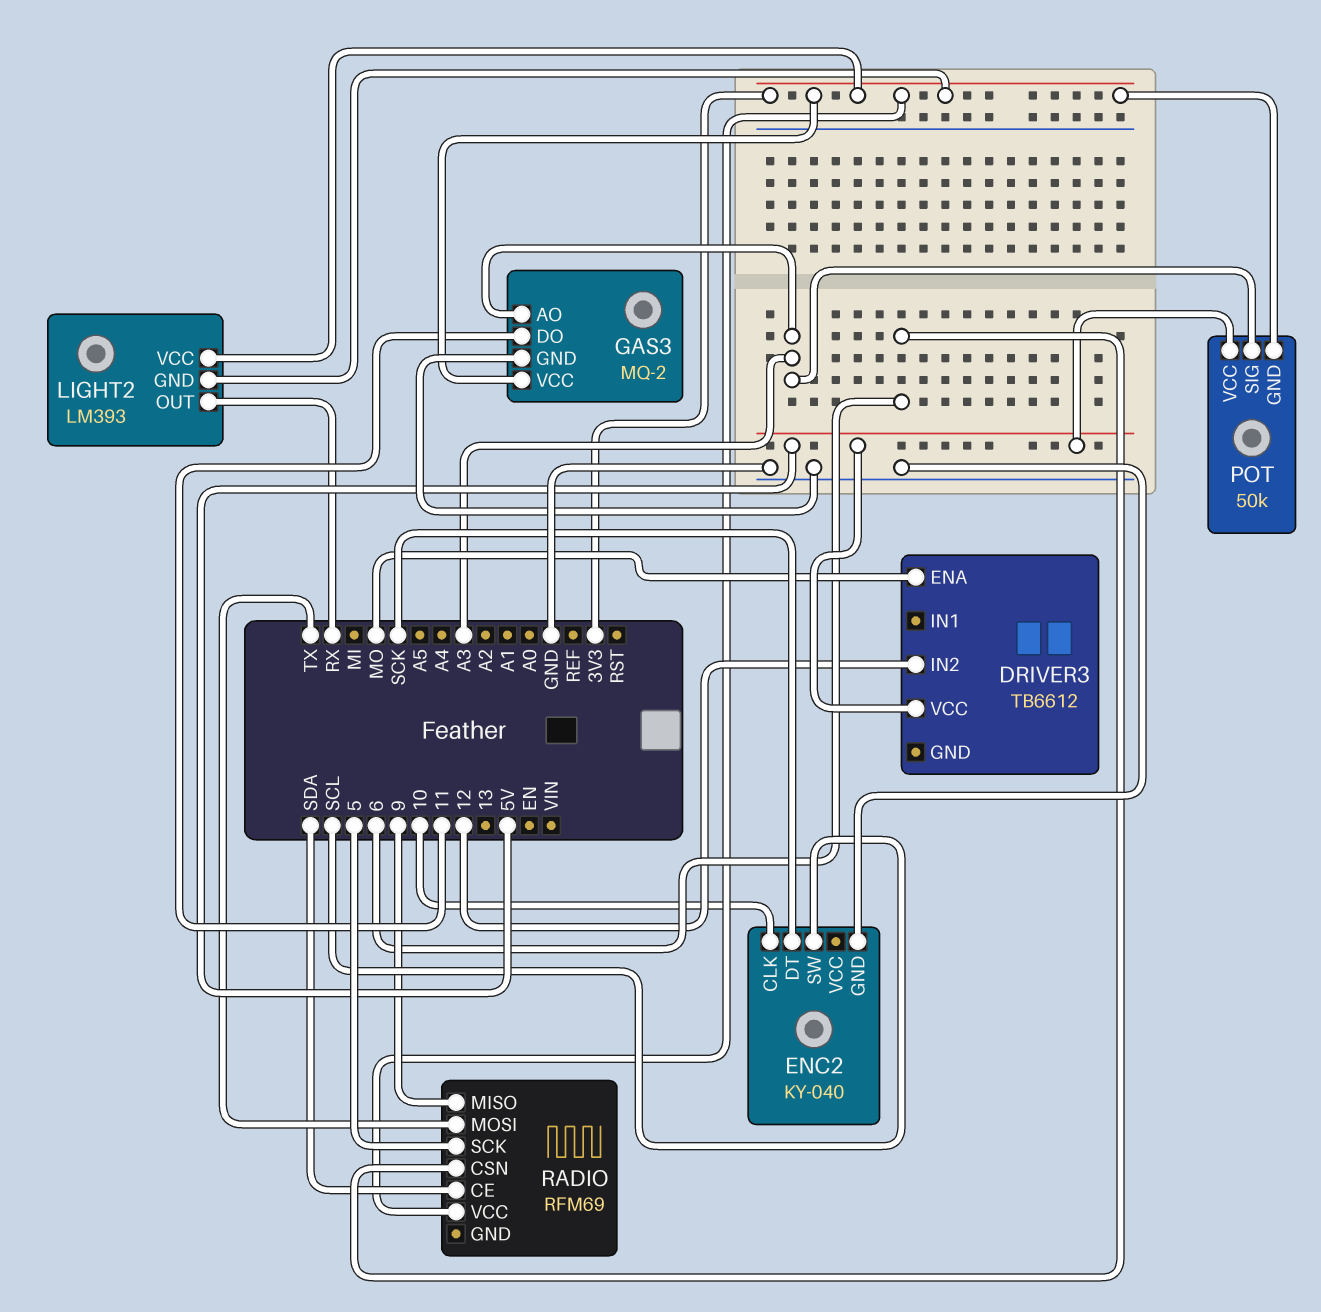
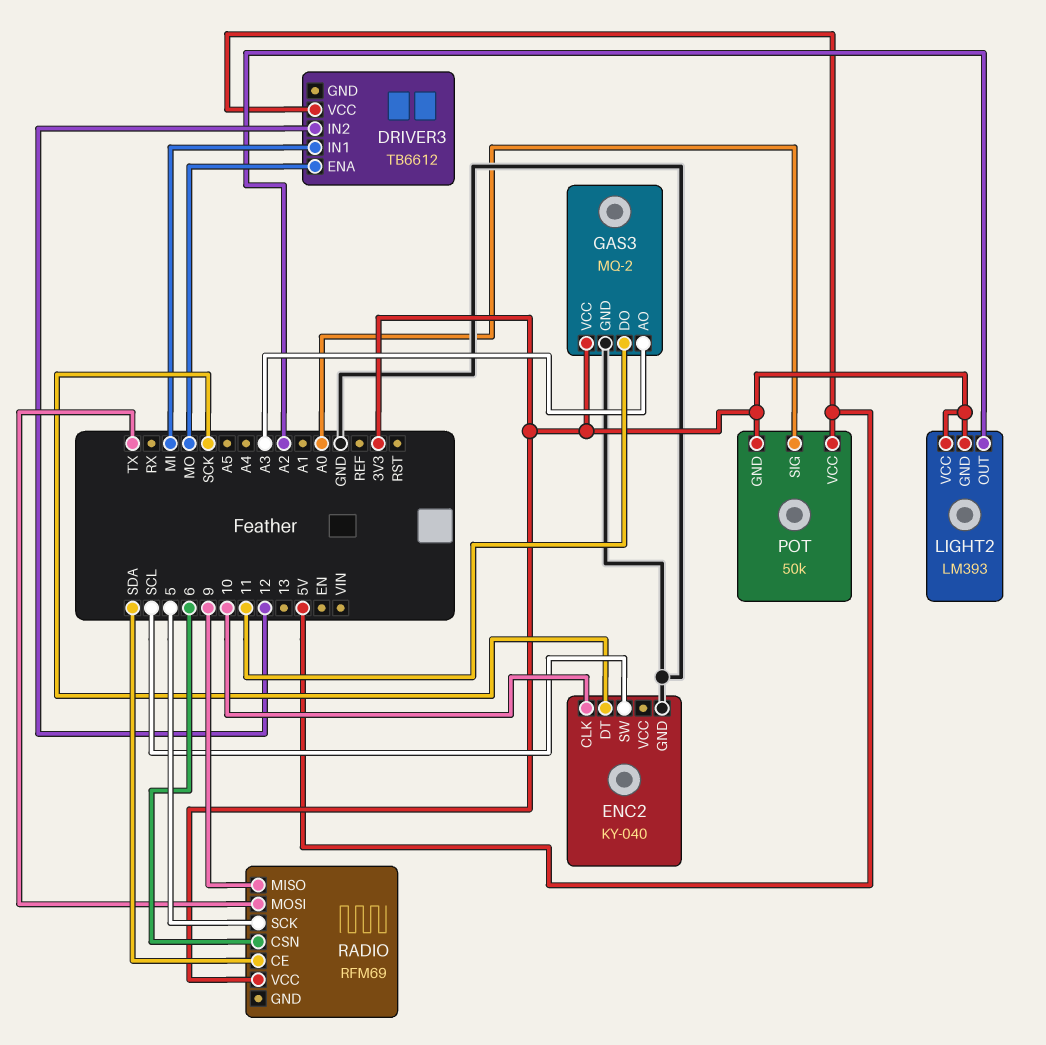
DRIVER3 pin IN1: none -> MI
LIGHT2 pin OUT: RX -> A2
POT pin SIG: A3 -> A0

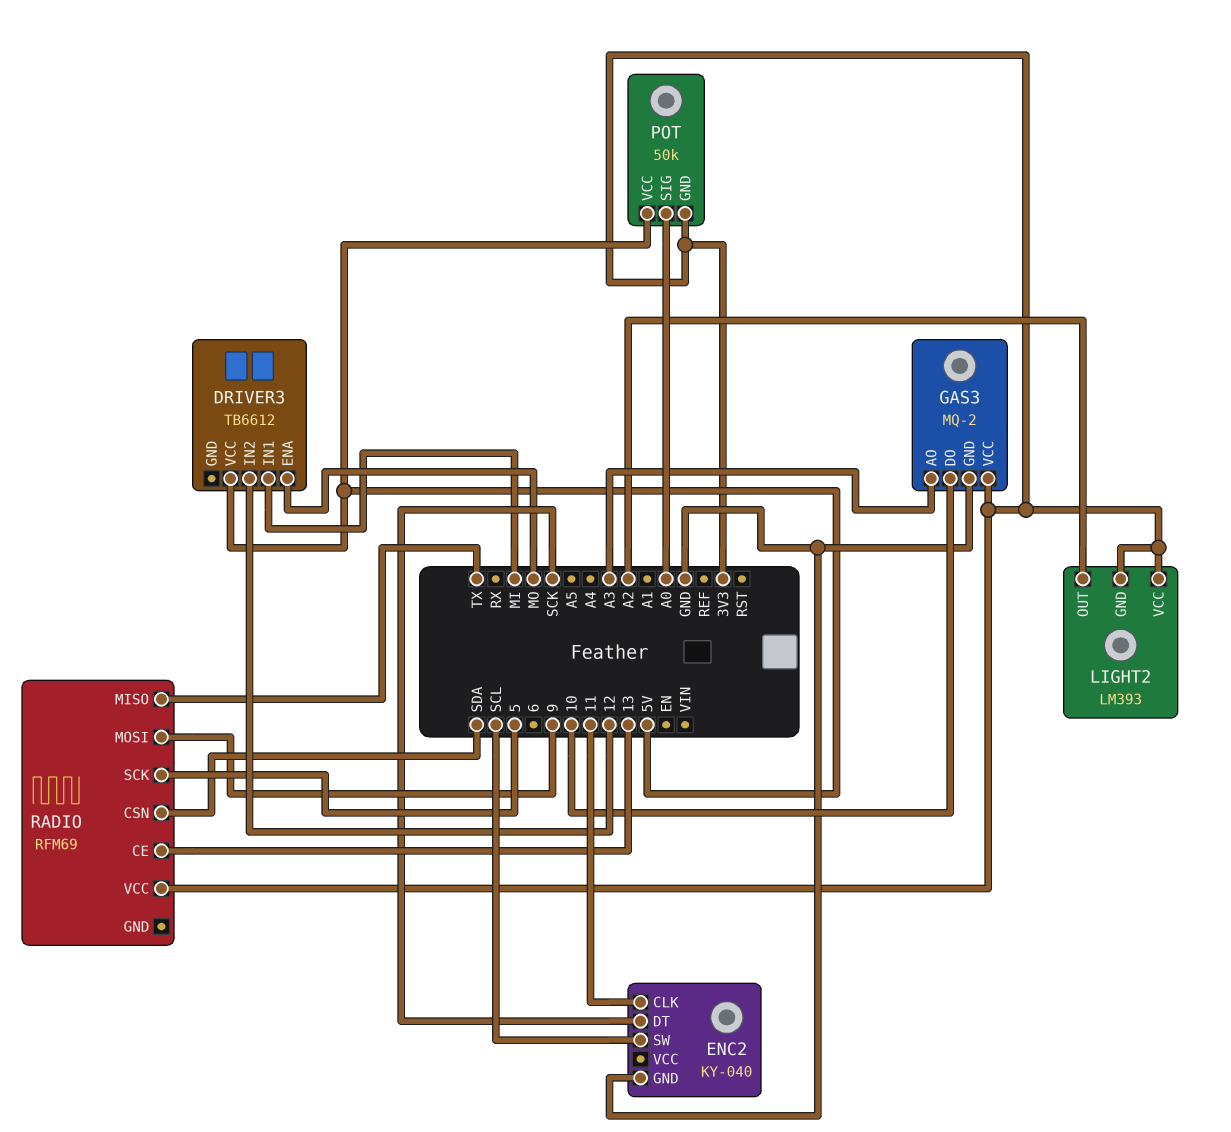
ENC2 pin CLK: 10 -> 11
GAS3 pin DO: 11 -> 10
RADIO pin CE: SDA -> 13
RADIO pin CSN: 6 -> SDA
RADIO pin MISO: 9 -> TX
RADIO pin MOSI: TX -> 9

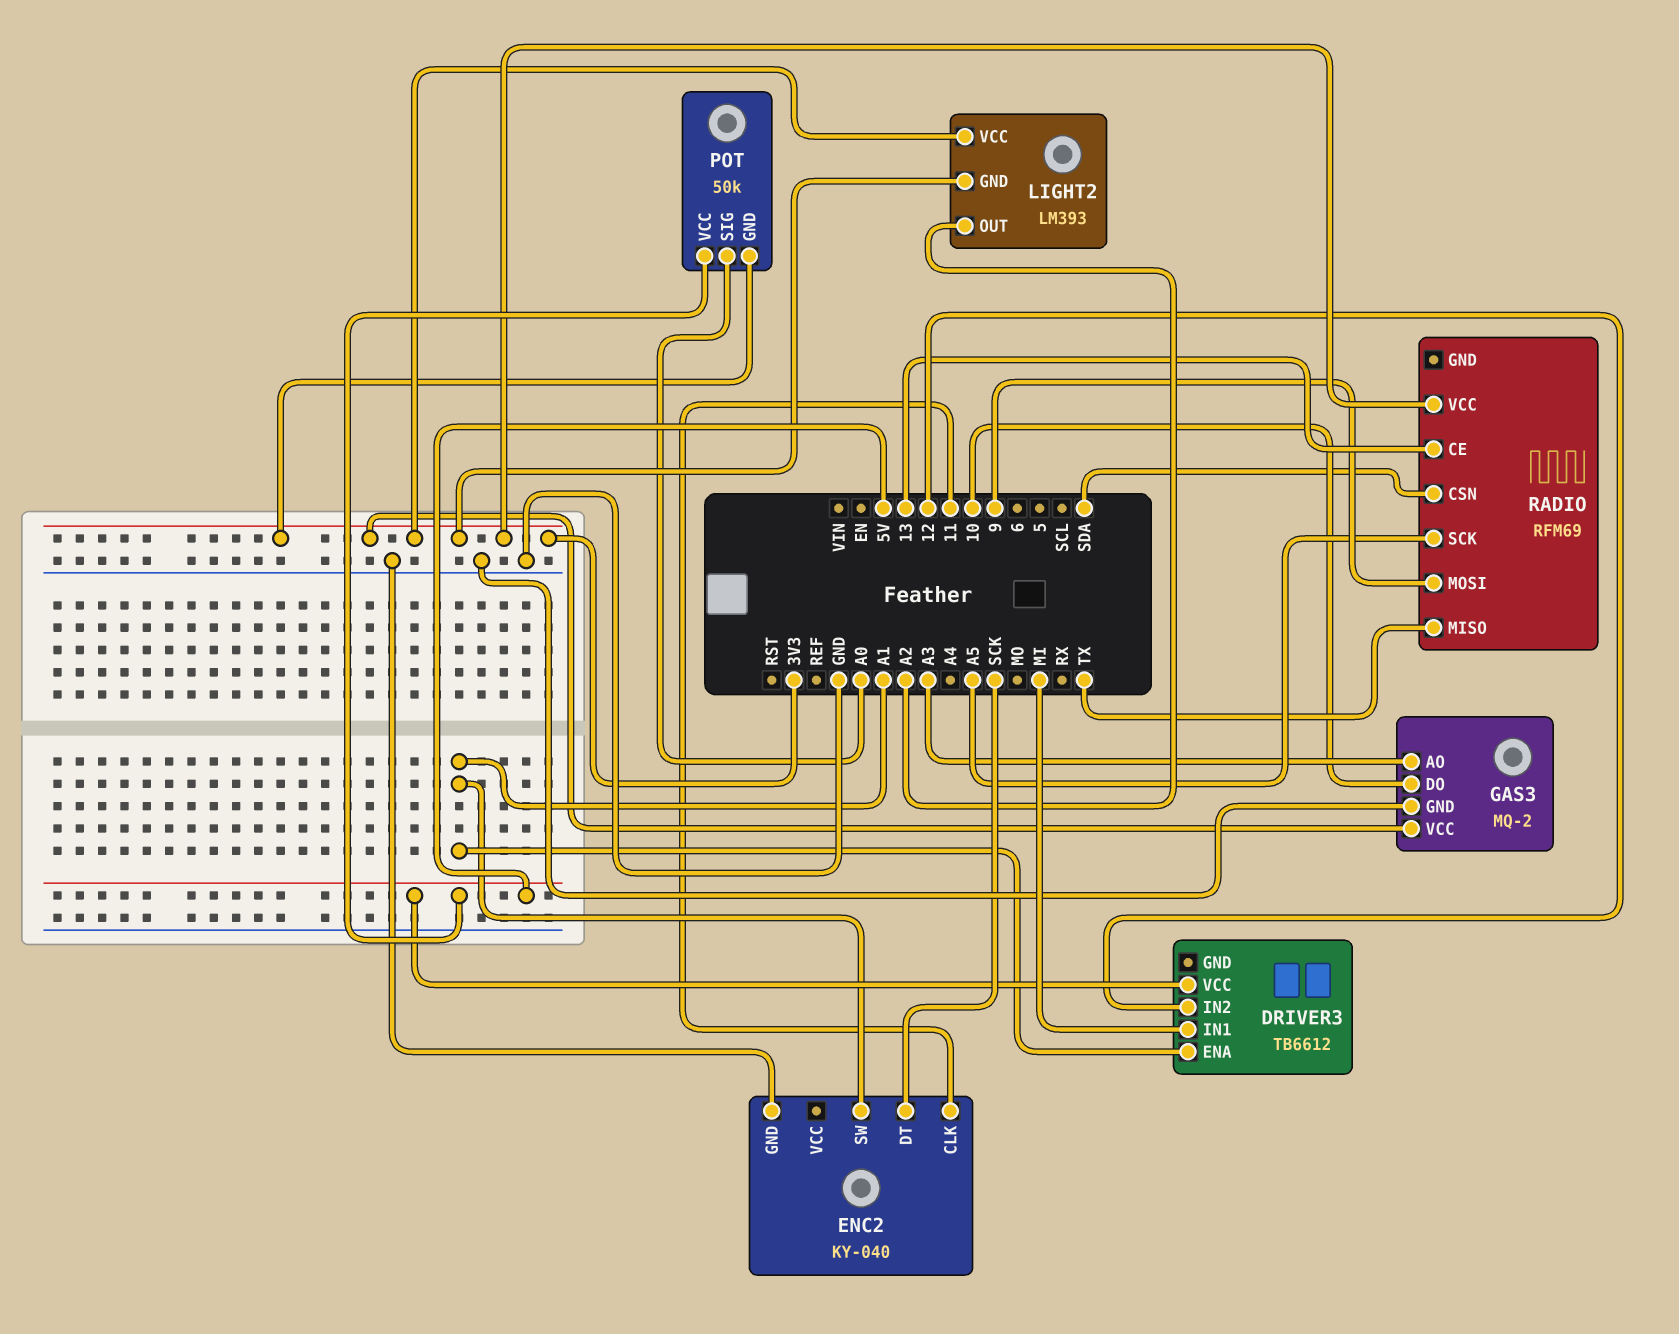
DRIVER3 pin ENA: MO -> A1
ENC2 pin SW: SCL -> A1
RADIO pin SCK: 5 -> A5

